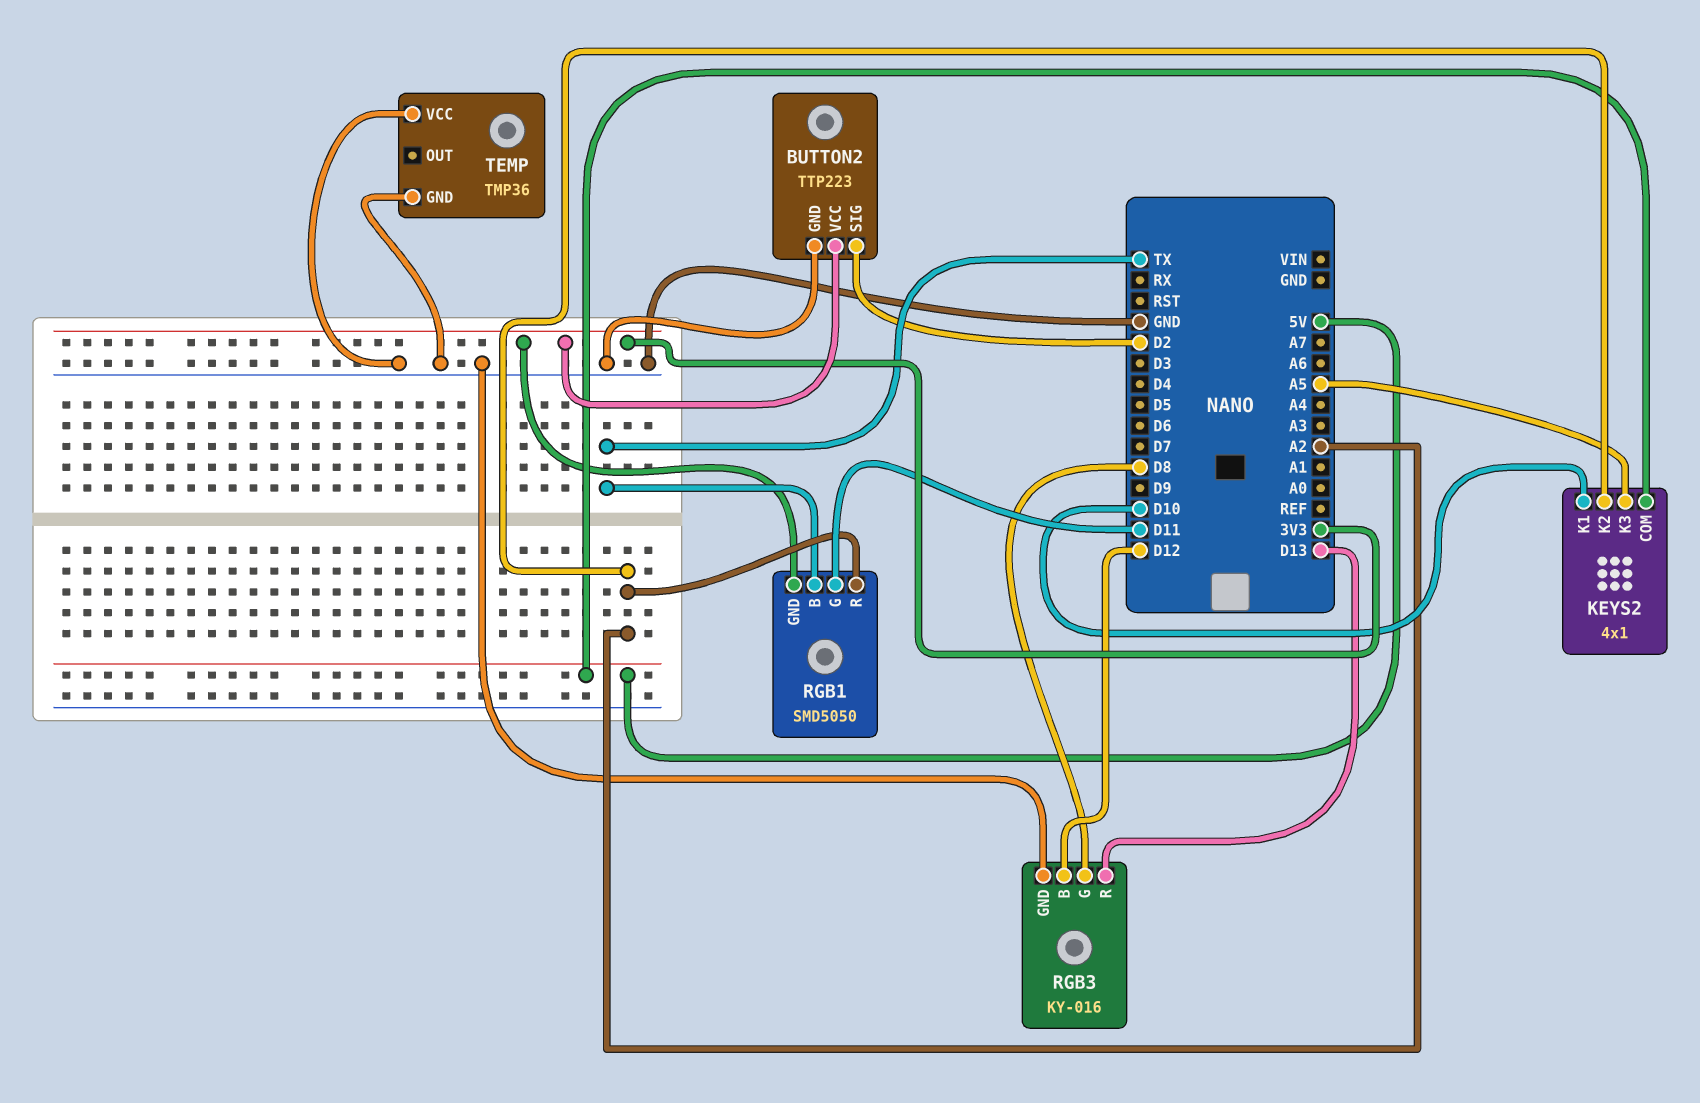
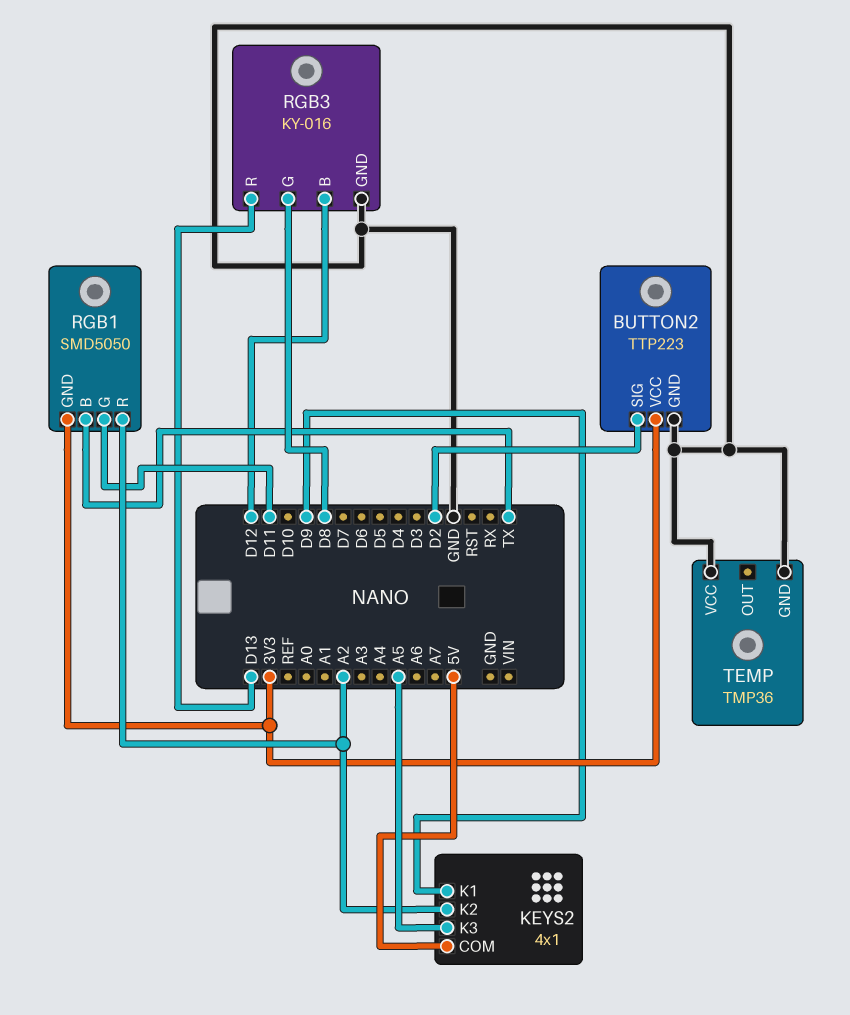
KEYS2 pin K1: D10 -> D9

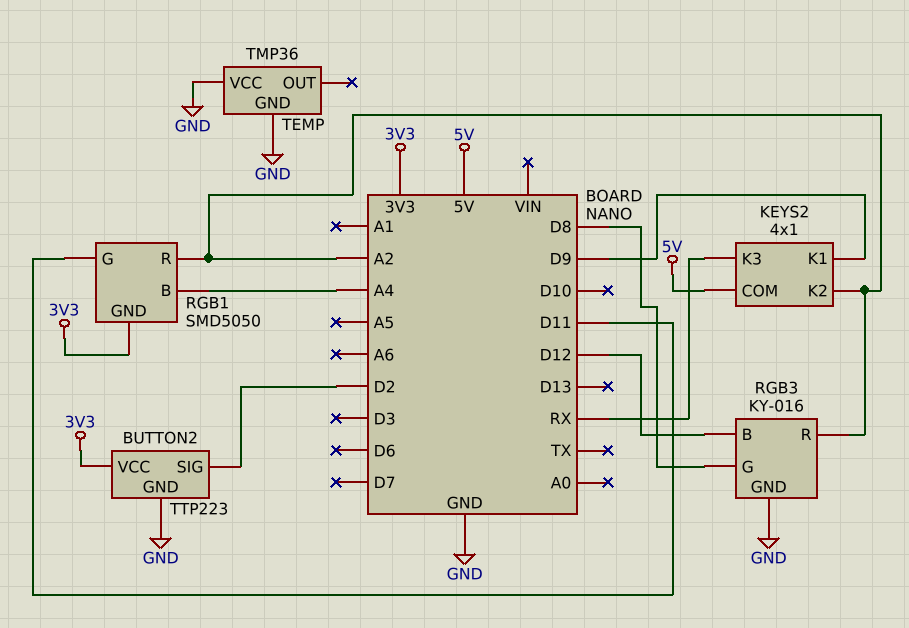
KEYS2 pin K3: A5 -> RX
RGB1 pin B: TX -> A4
RGB3 pin R: D13 -> A2

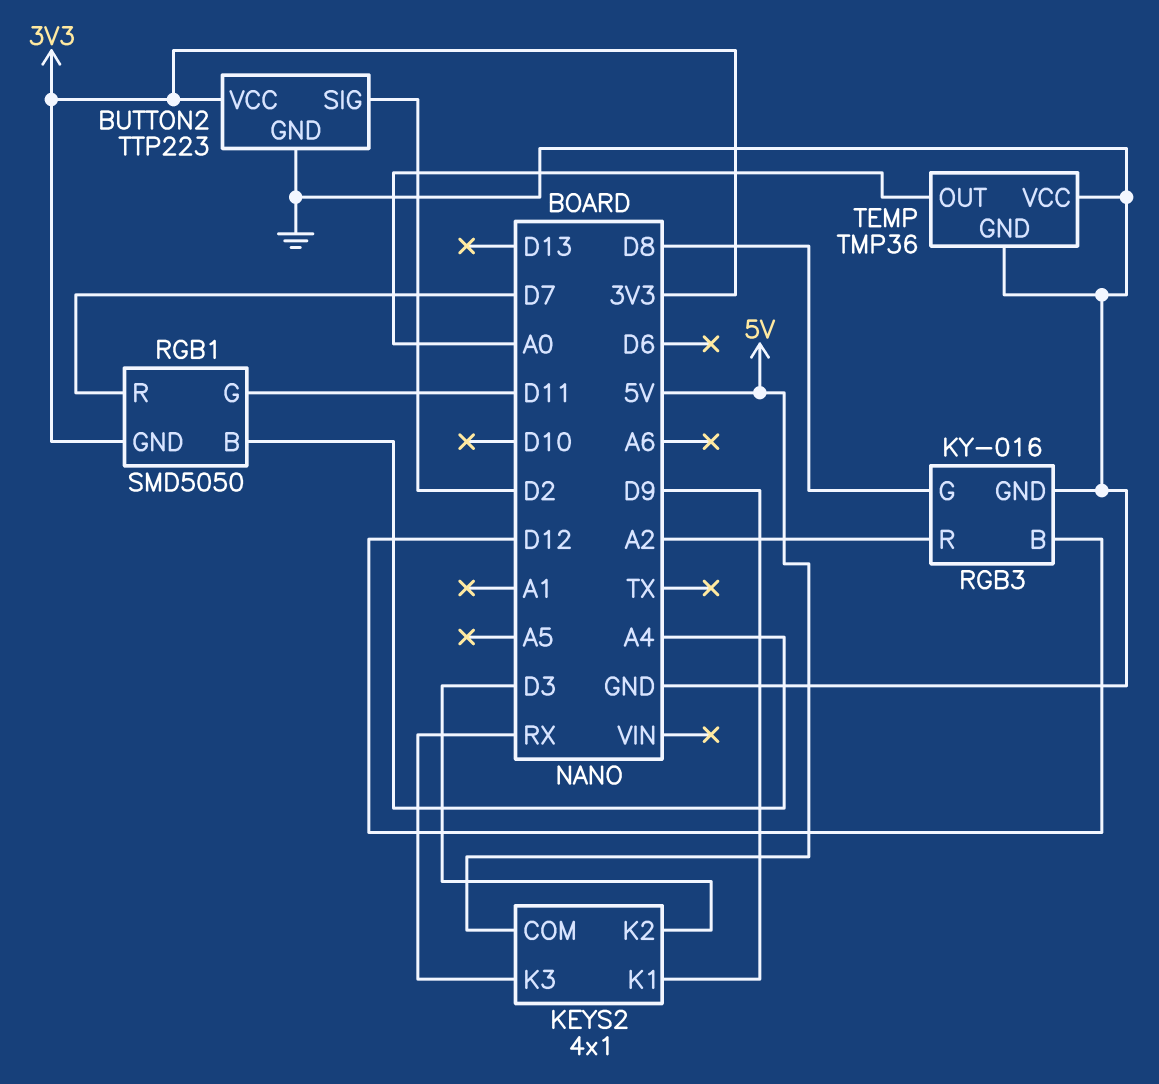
KEYS2 pin K2: A2 -> D3
RGB1 pin R: A2 -> D7
TEMP pin OUT: none -> A0

